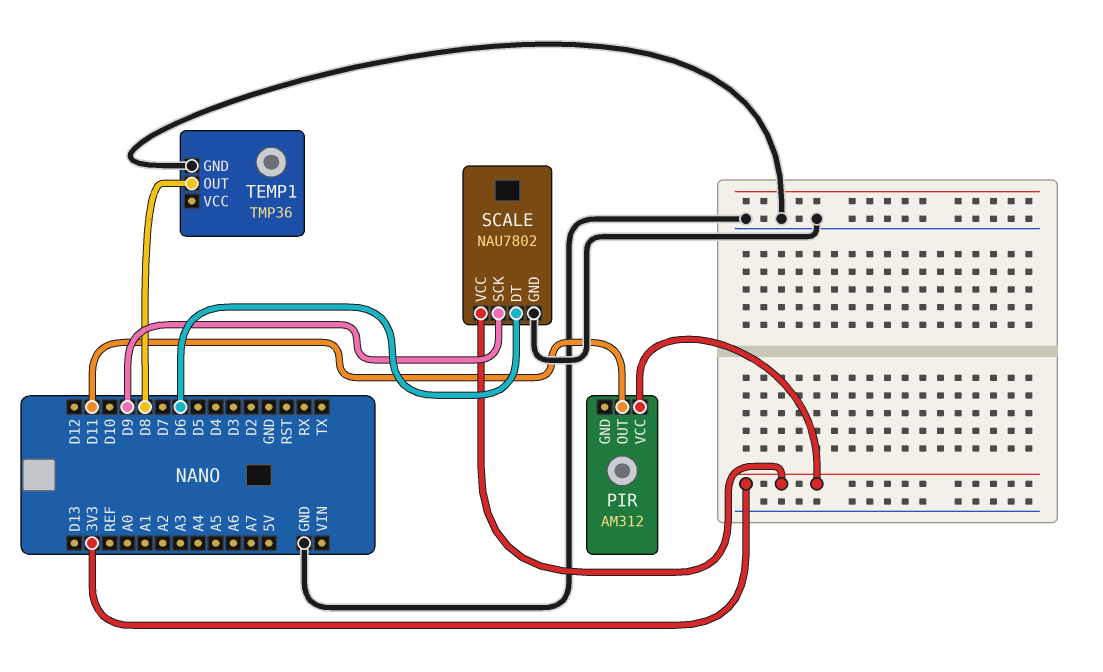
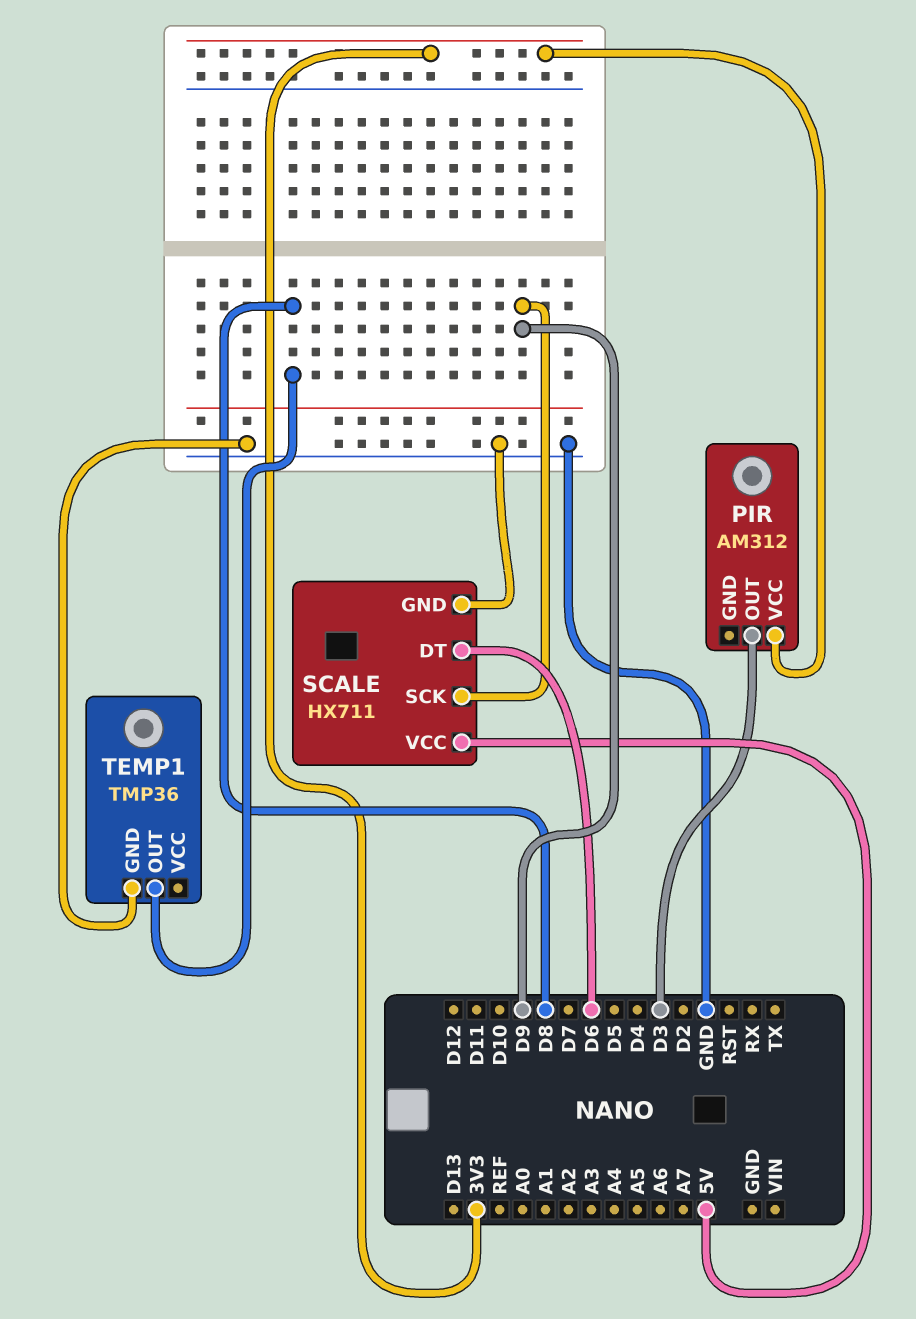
PIR pin OUT: D11 -> D3
SCALE: NAU7802 -> HX711
SCALE pin VCC: 3V3 -> 5V

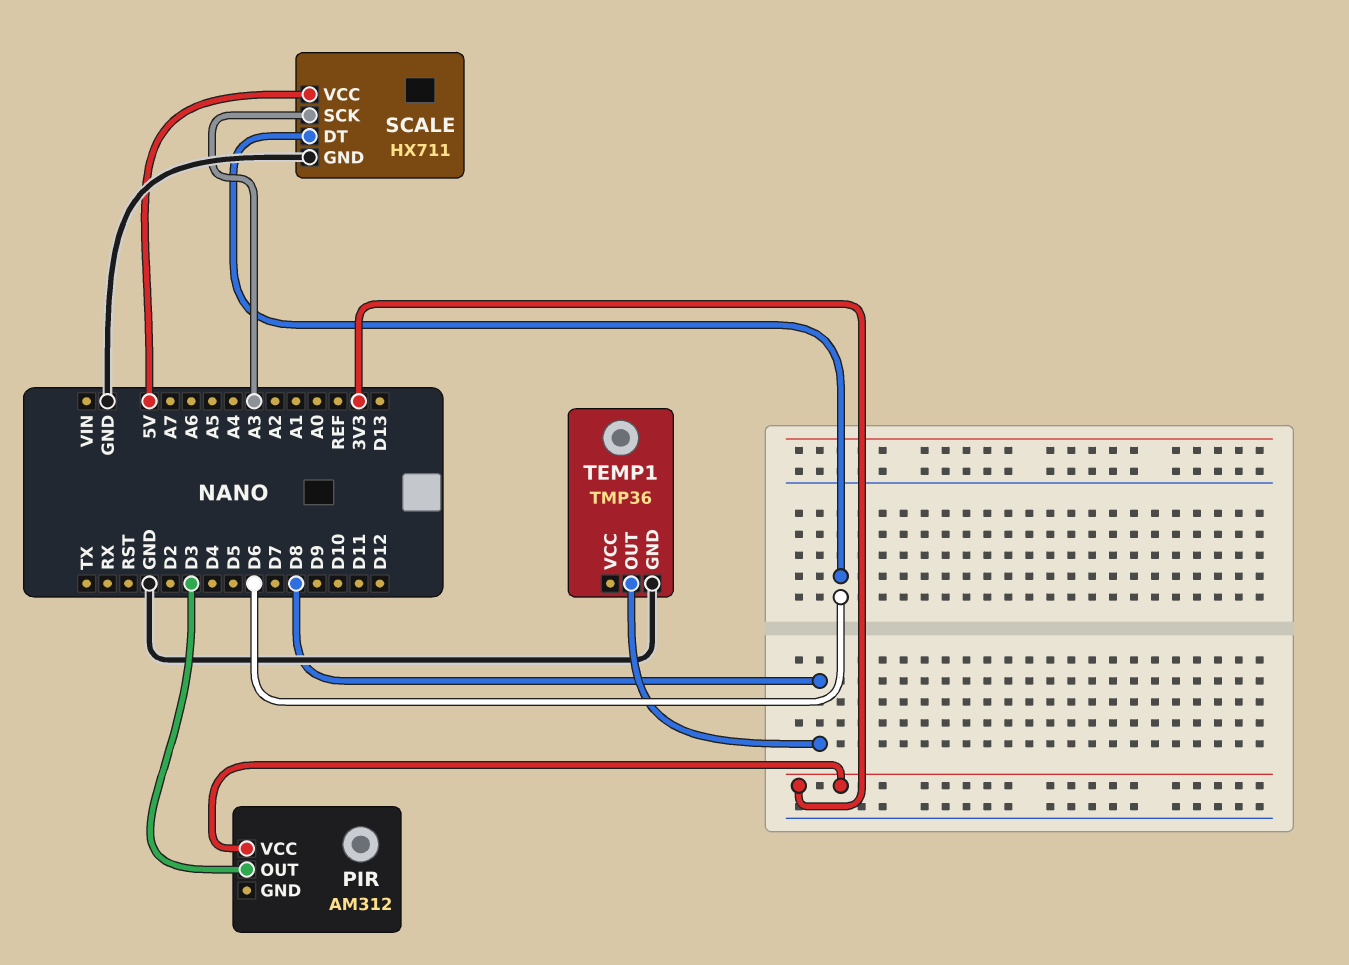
SCALE pin SCK: D9 -> A3

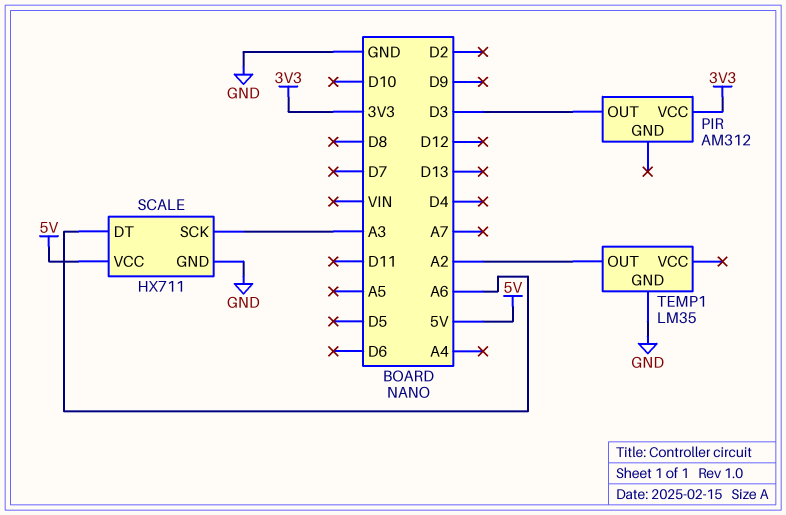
SCALE pin DT: D6 -> A6
TEMP1: TMP36 -> LM35
TEMP1 pin OUT: D8 -> A2

